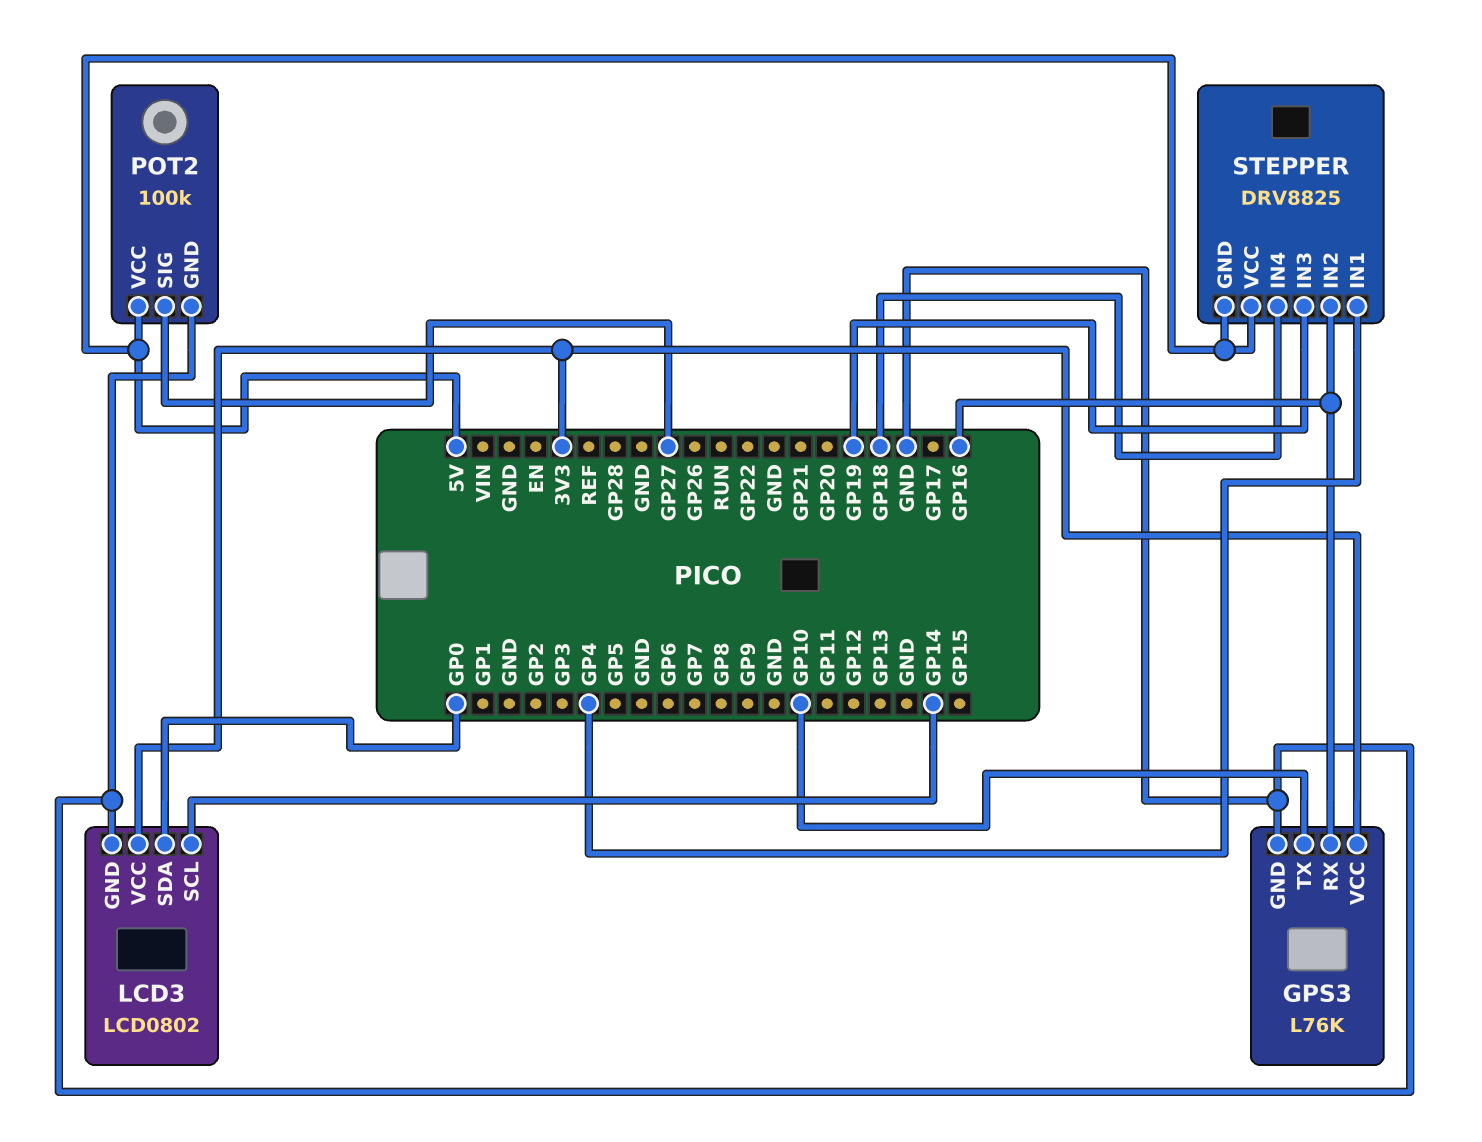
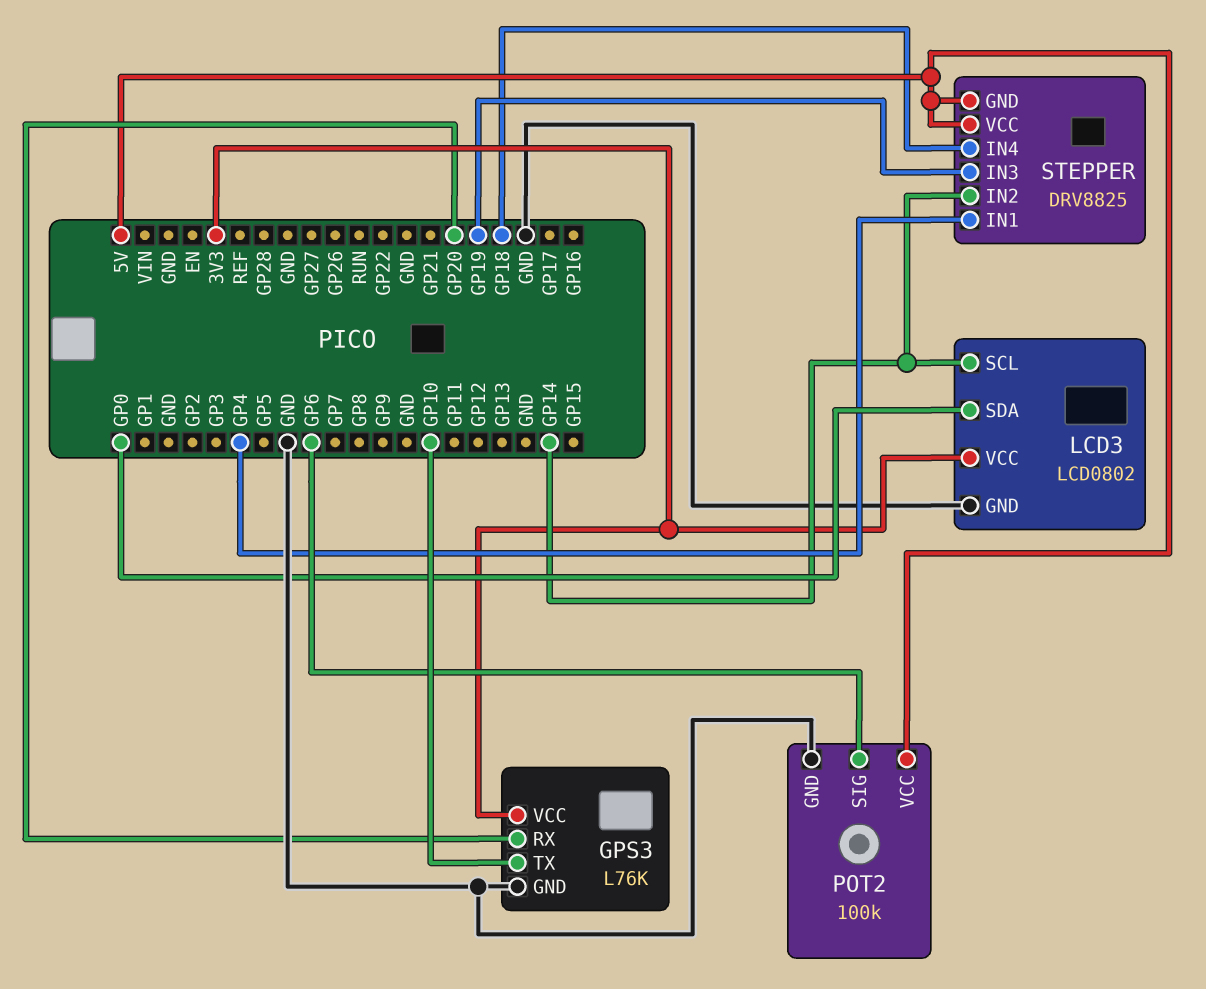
GPS3 pin RX: GP16 -> GP20
POT2 pin SIG: GP27 -> GP6
STEPPER pin IN2: GP16 -> GP14

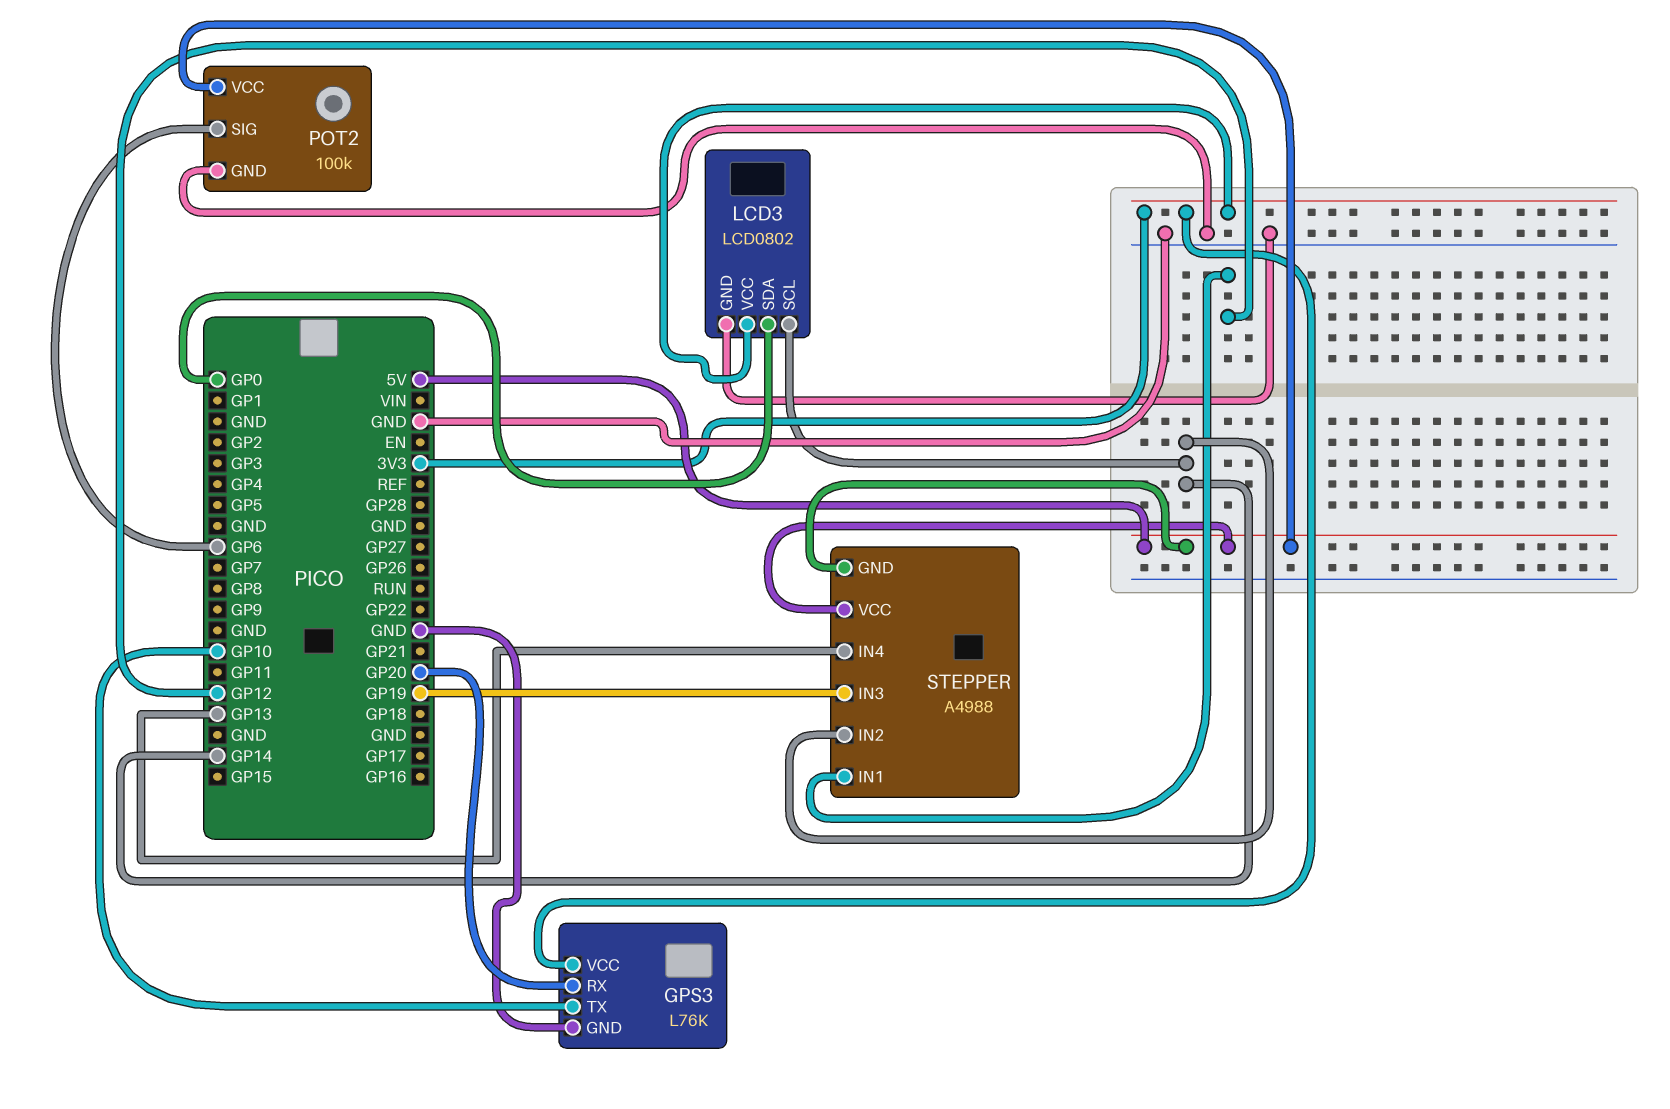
STEPPER: DRV8825 -> A4988
STEPPER pin IN1: GP4 -> GP12
STEPPER pin IN4: GP18 -> GP13

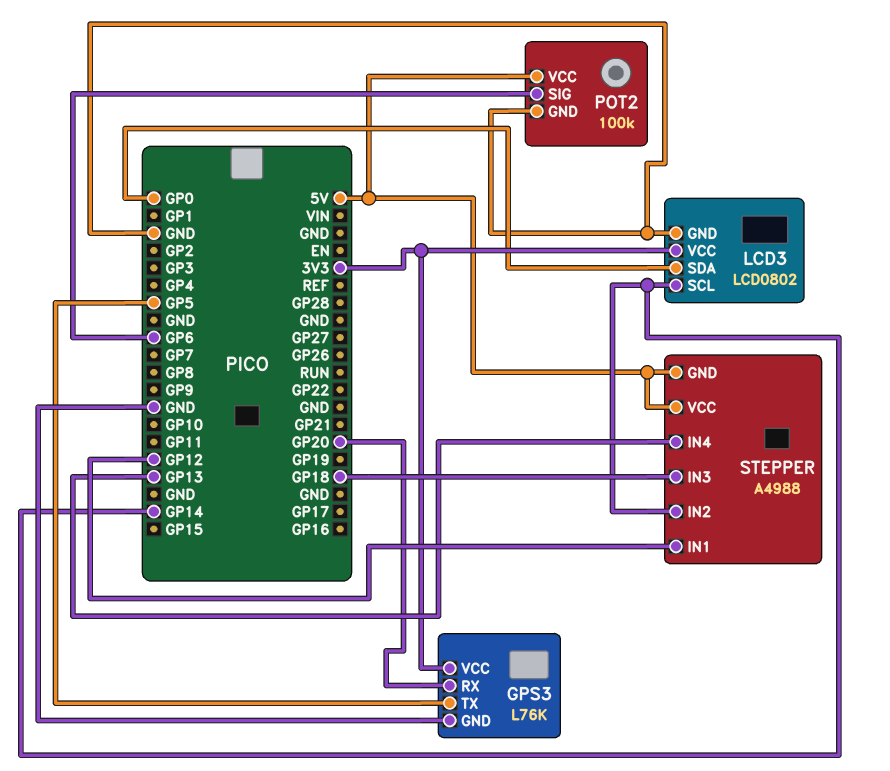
GPS3 pin TX: GP10 -> GP5
STEPPER pin IN3: GP19 -> GP18

